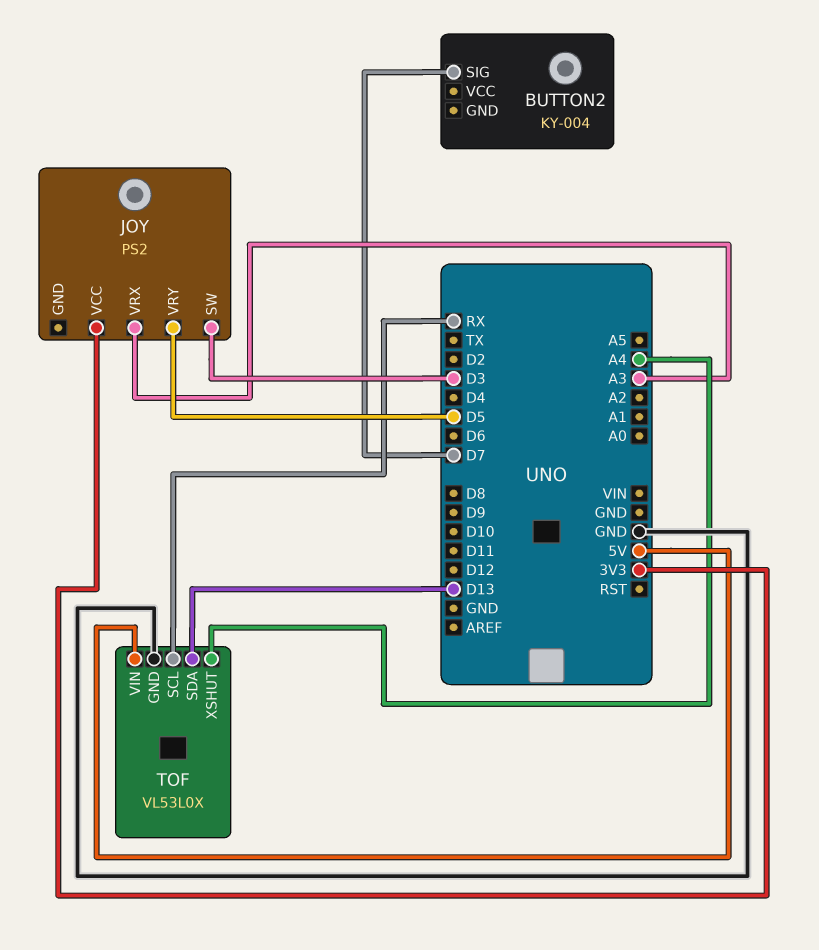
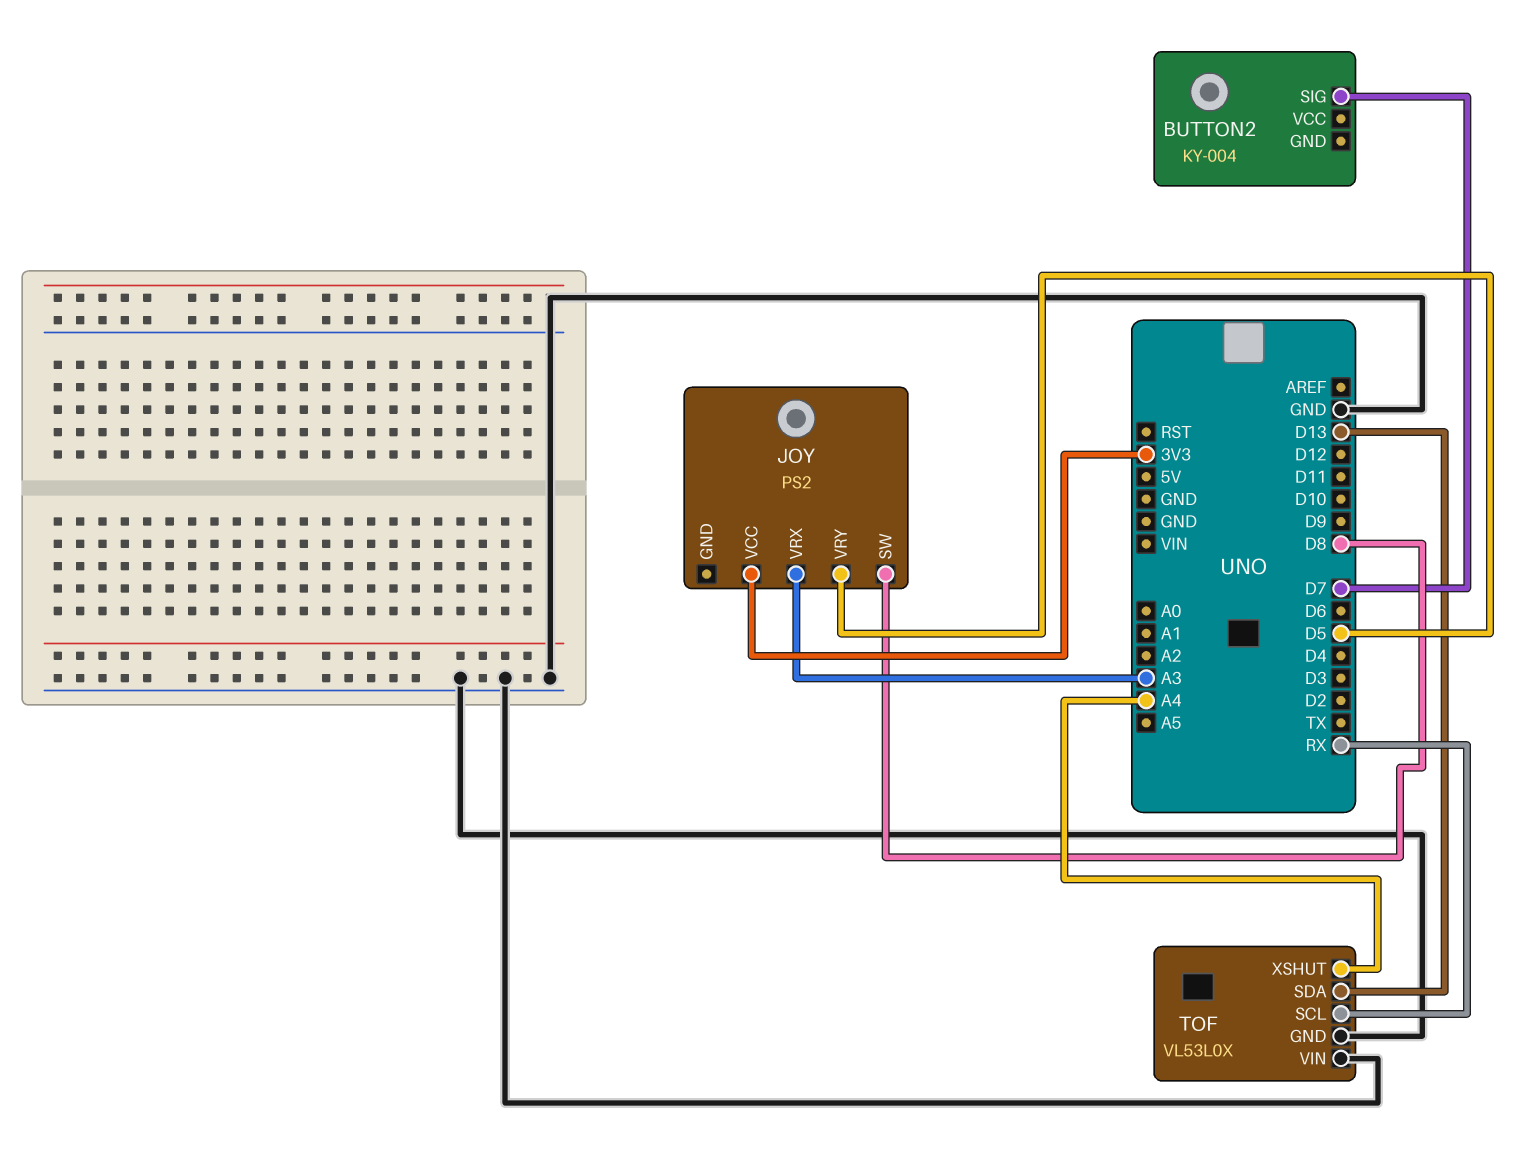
JOY pin SW: D3 -> D8
TOF pin VIN: 5V -> GND

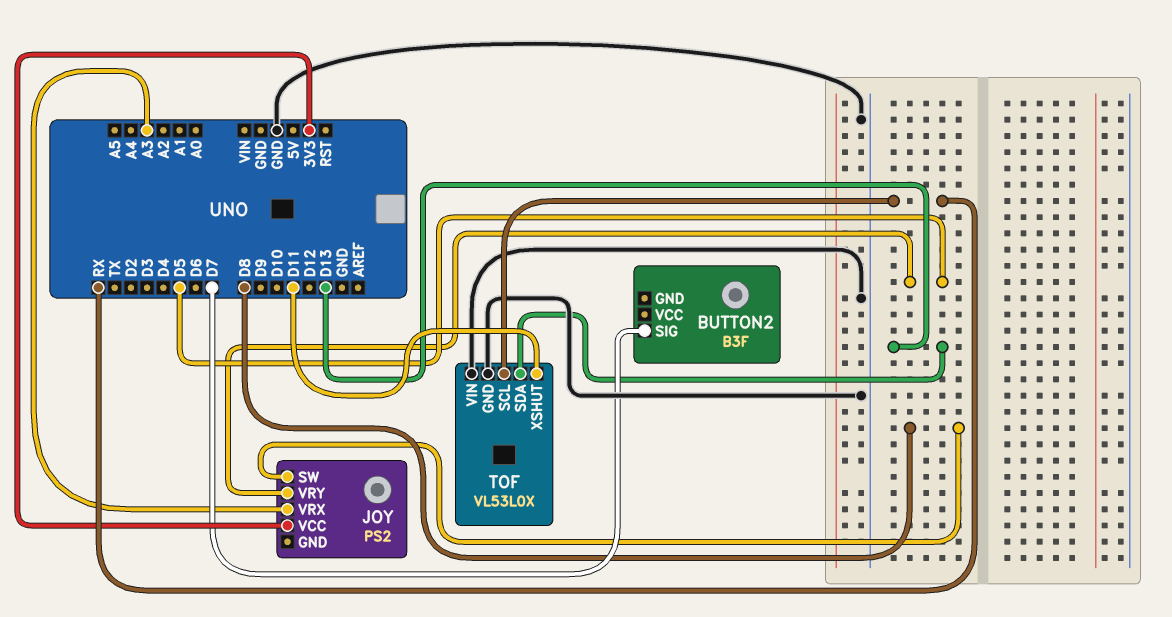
BUTTON2: KY-004 -> B3F
TOF pin XSHUT: A4 -> D11

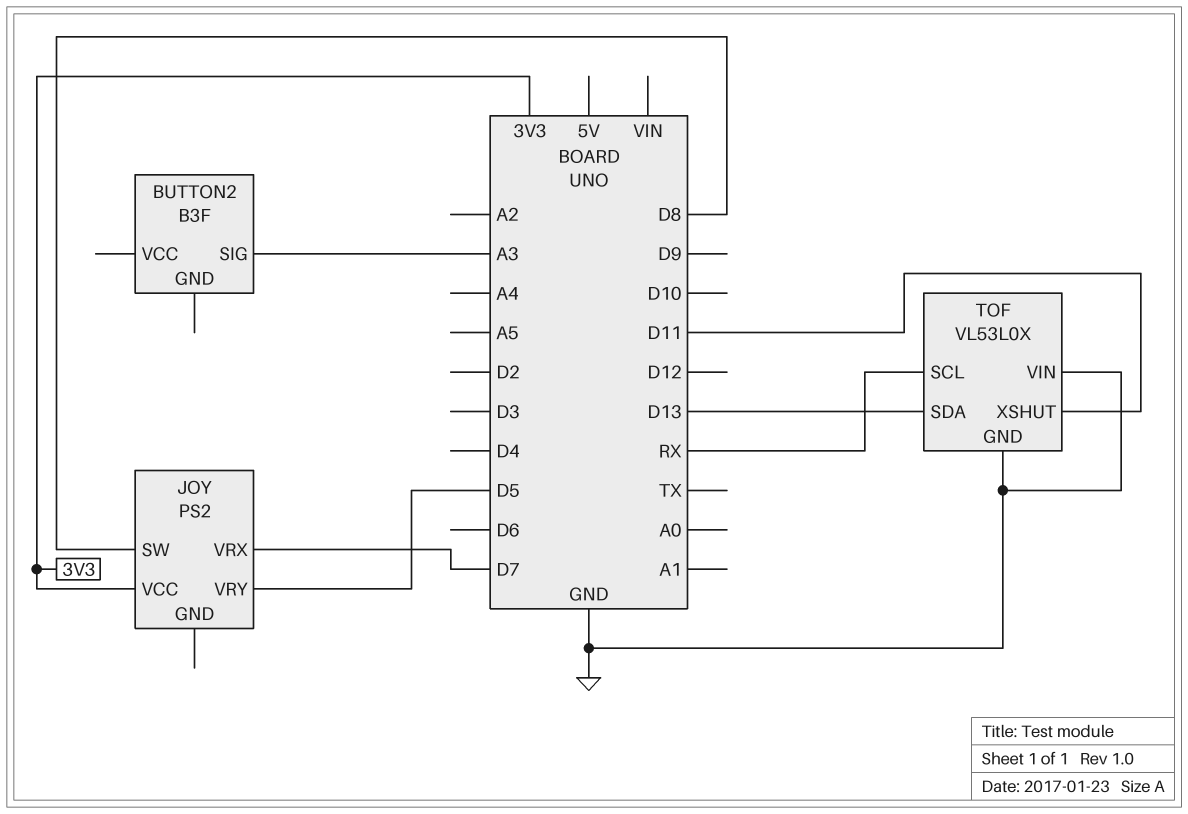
BUTTON2 pin SIG: D7 -> A3
JOY pin VRX: A3 -> D7

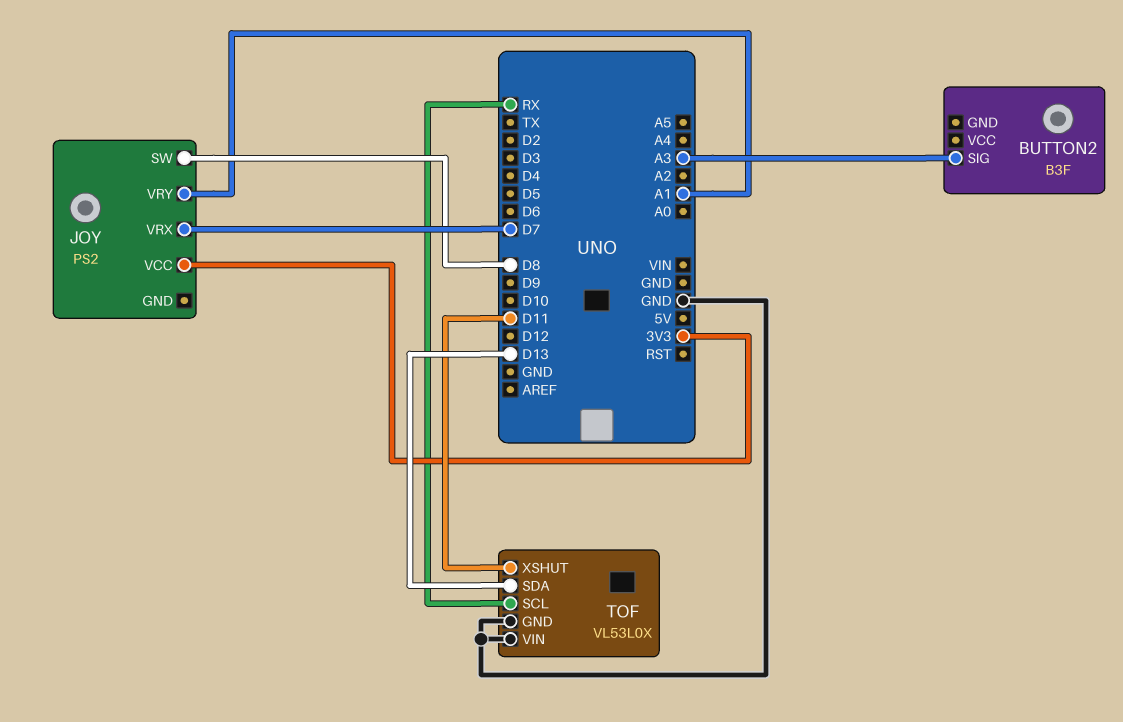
JOY pin VRY: D5 -> A1

